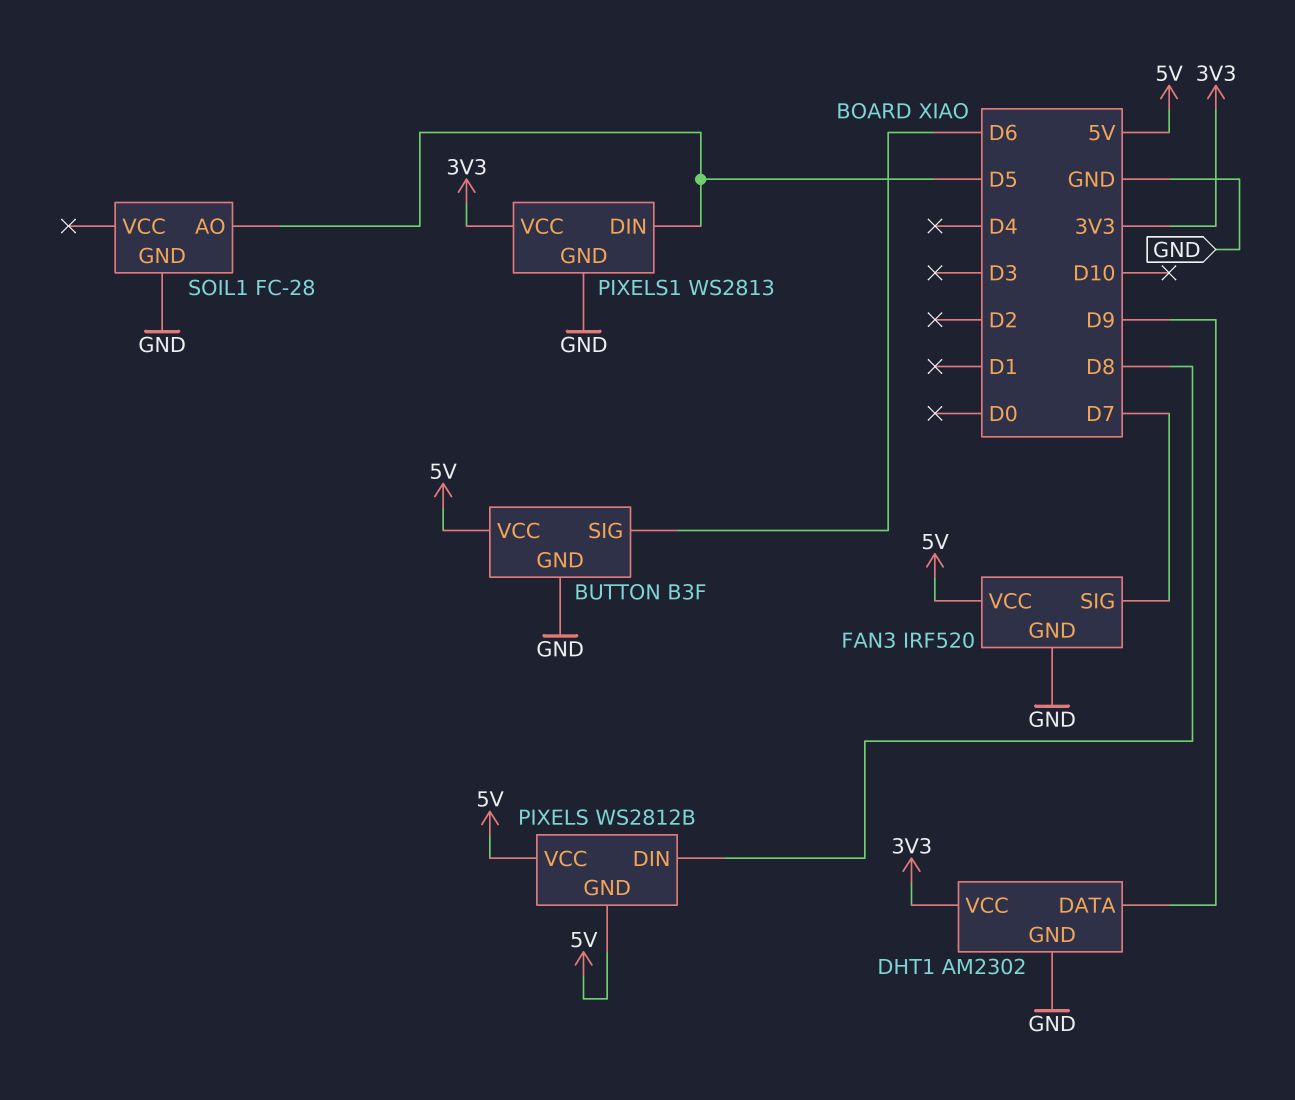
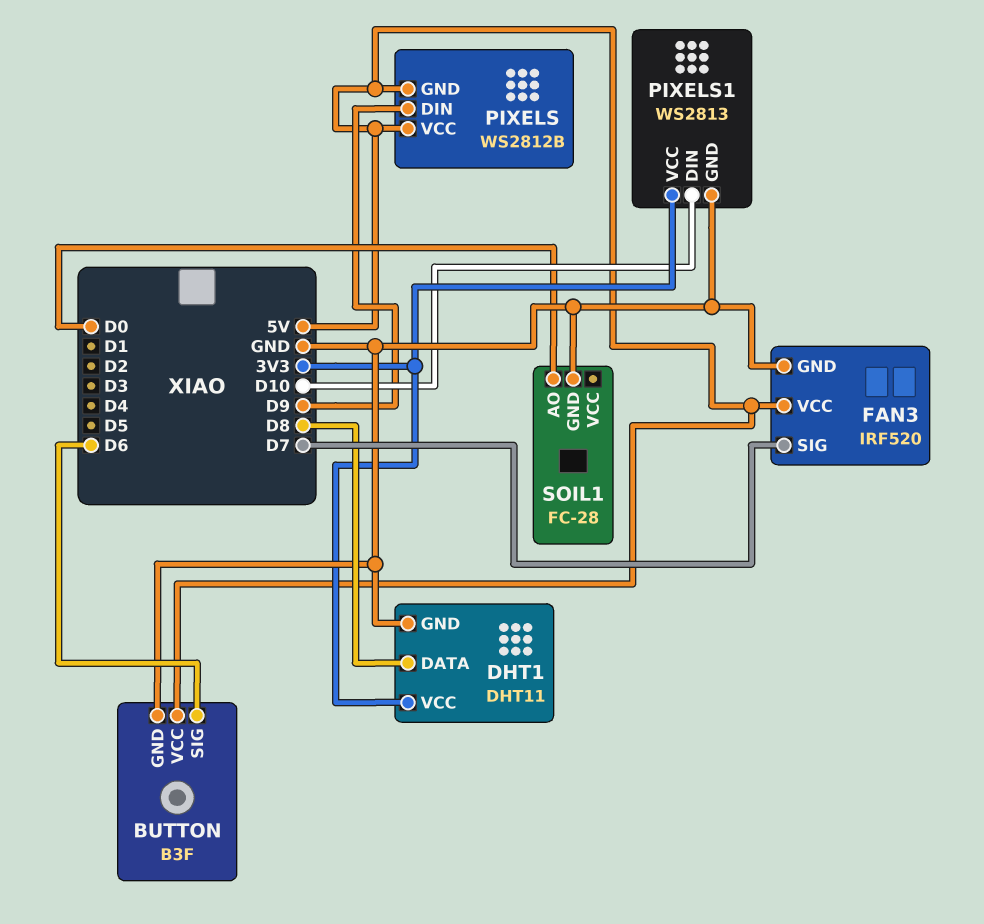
DHT1: AM2302 -> DHT11
DHT1 pin DATA: D9 -> D8
PIXELS pin DIN: D8 -> D9
PIXELS1 pin DIN: D5 -> D10
SOIL1 pin AO: D5 -> D0

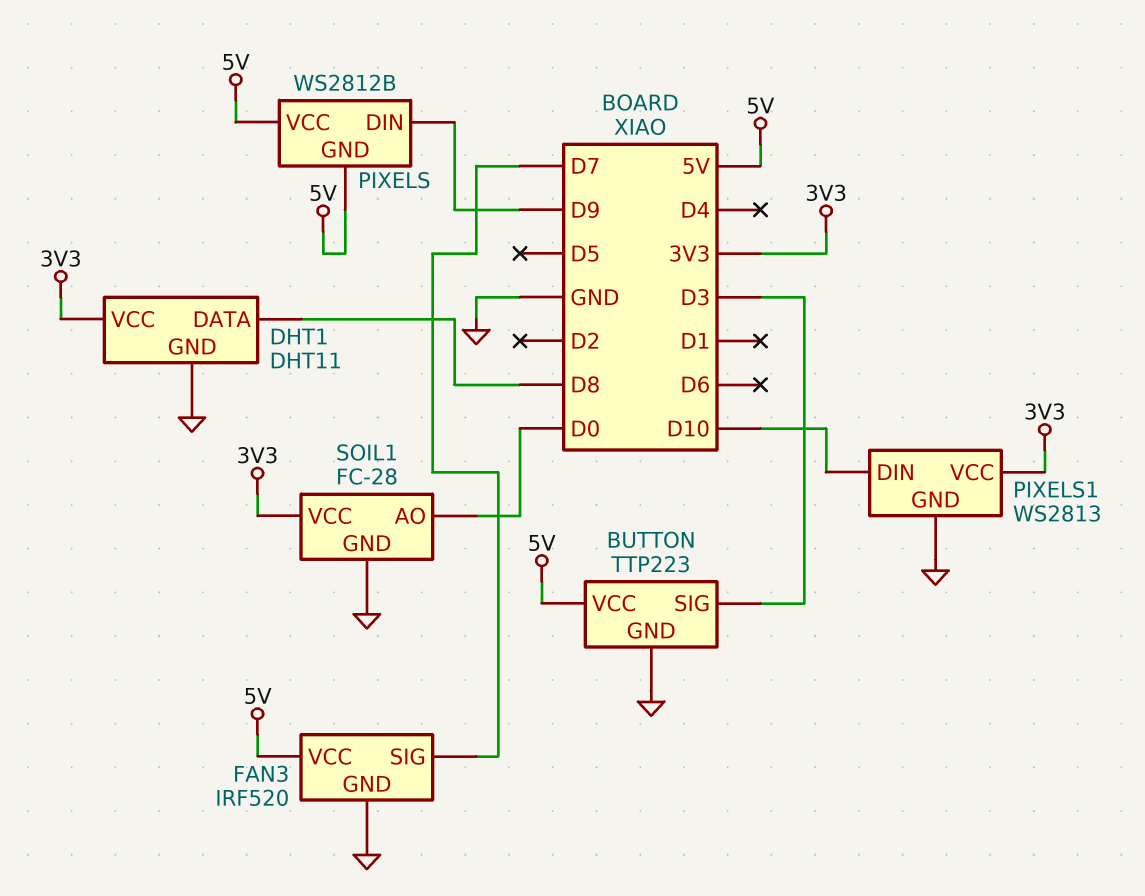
BUTTON: B3F -> TTP223
BUTTON pin SIG: D6 -> D3
SOIL1 pin VCC: none -> 3V3

